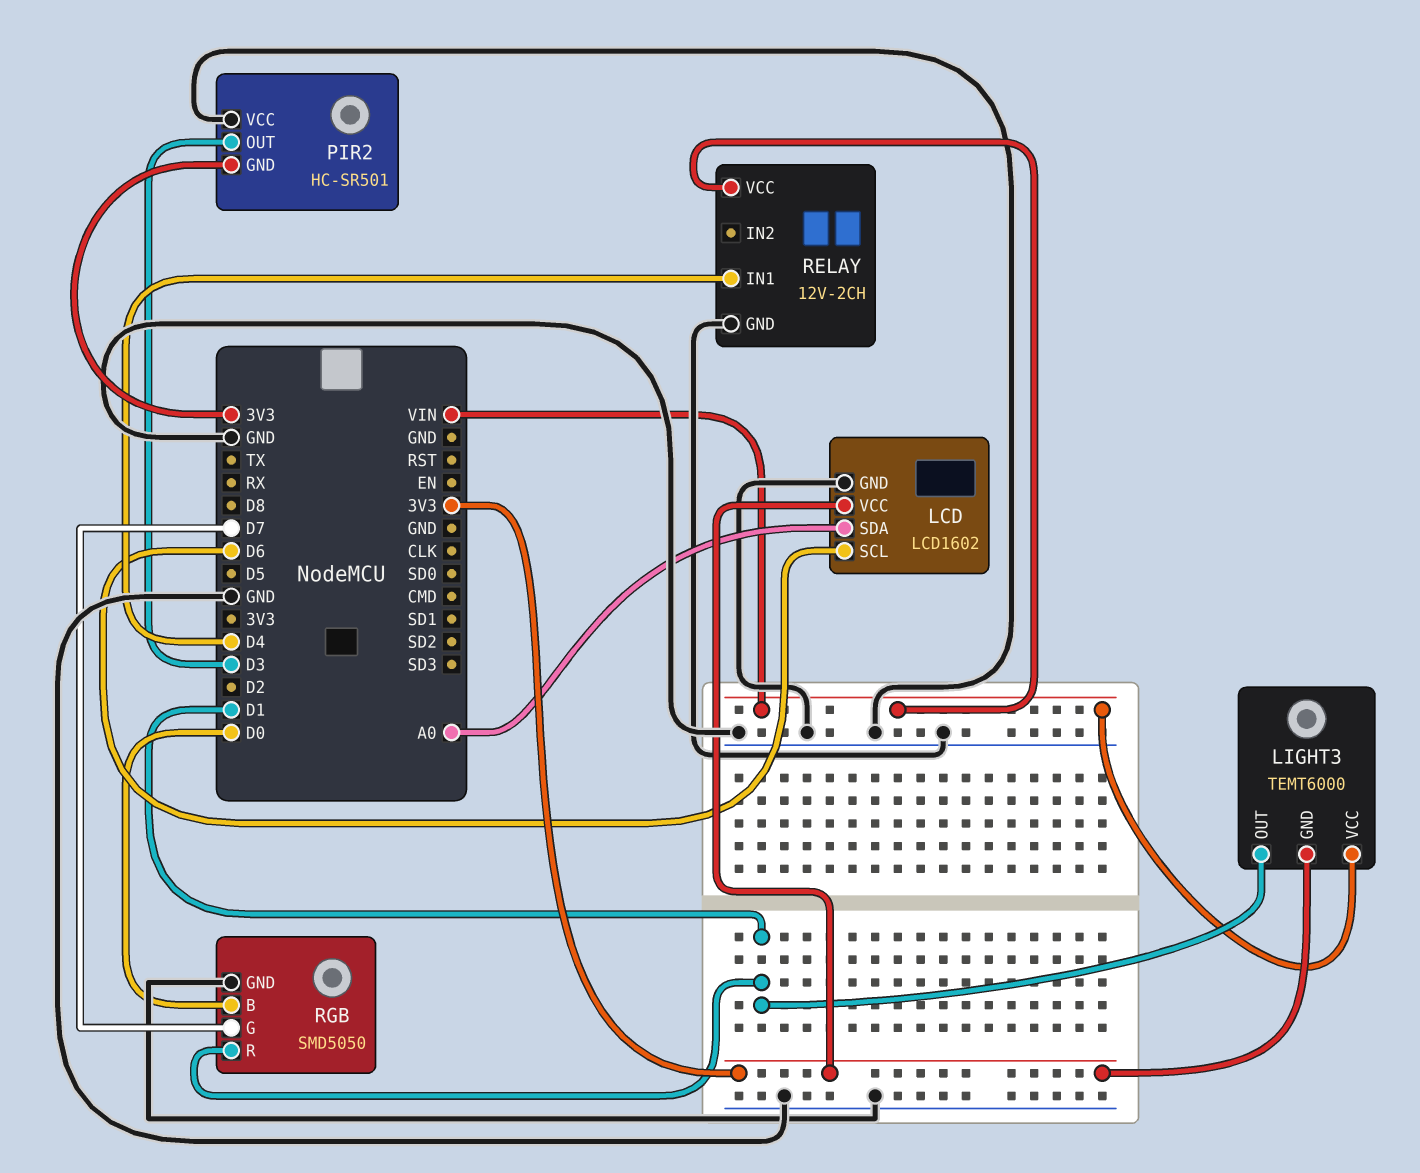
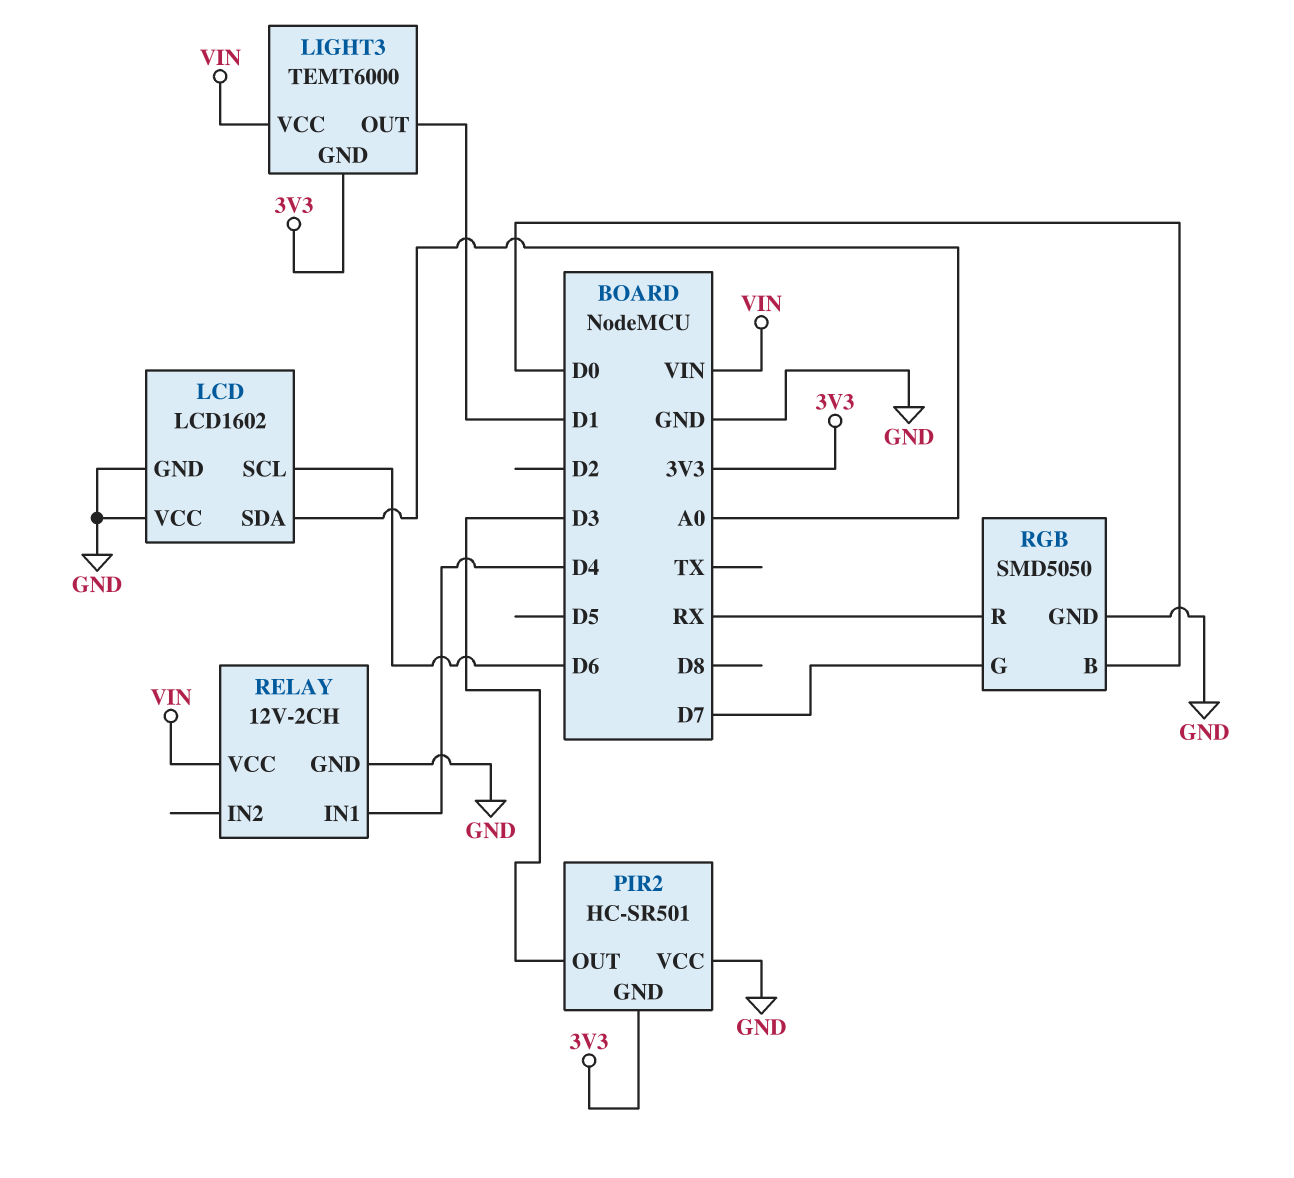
LCD pin VCC: 3V3 -> GND
RGB pin R: D1 -> RX

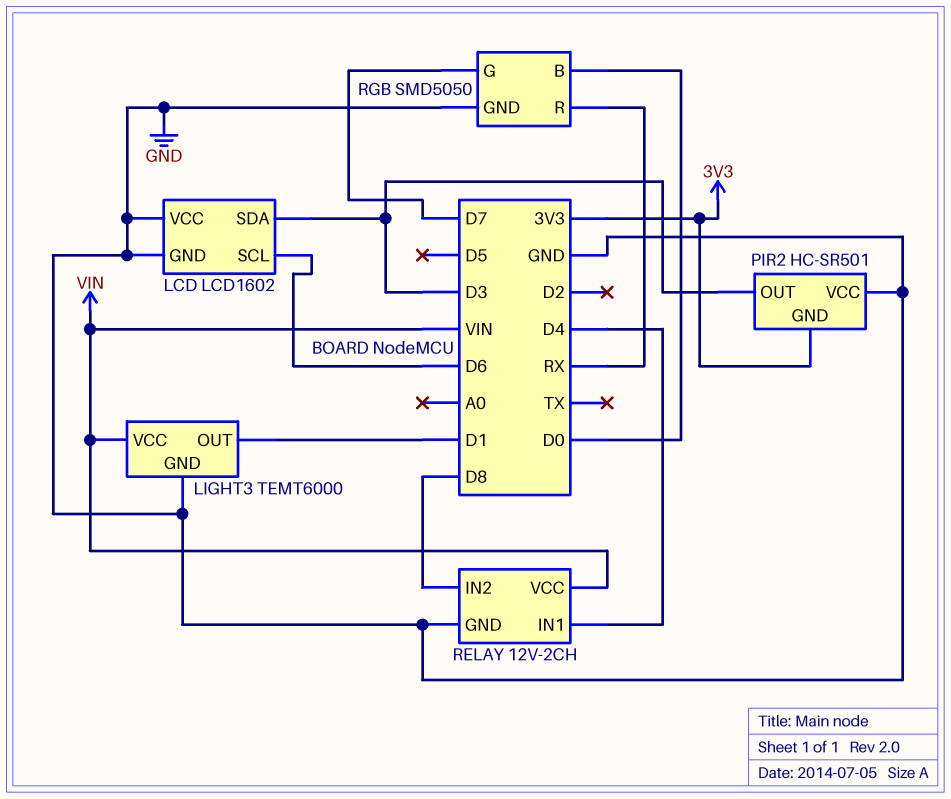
LCD pin SDA: A0 -> D3
LIGHT3 pin GND: 3V3 -> GND
RELAY pin IN2: none -> D8

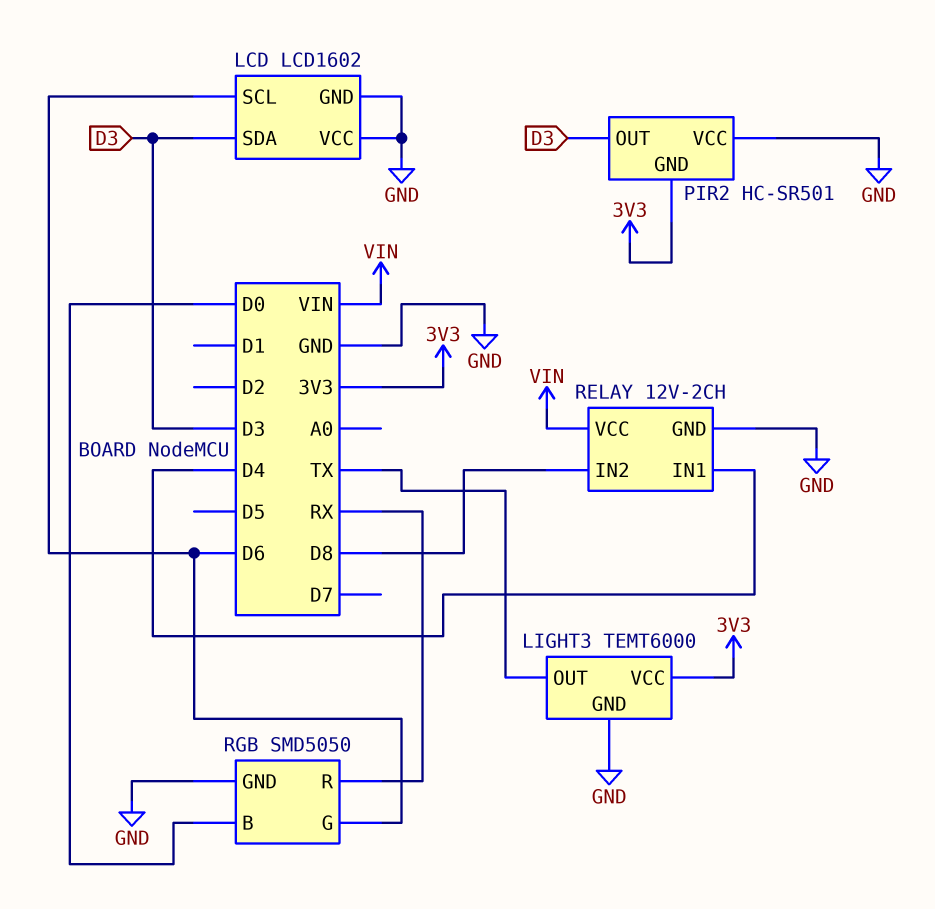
LIGHT3 pin OUT: D1 -> TX
LIGHT3 pin VCC: VIN -> 3V3
RGB pin G: D7 -> D6

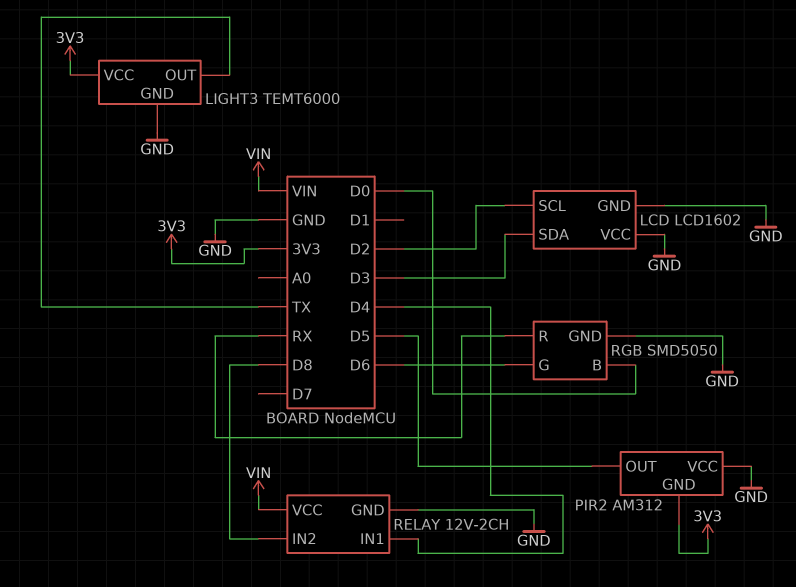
LCD pin SCL: D6 -> D2
PIR2: HC-SR501 -> AM312
PIR2 pin OUT: D3 -> D5

